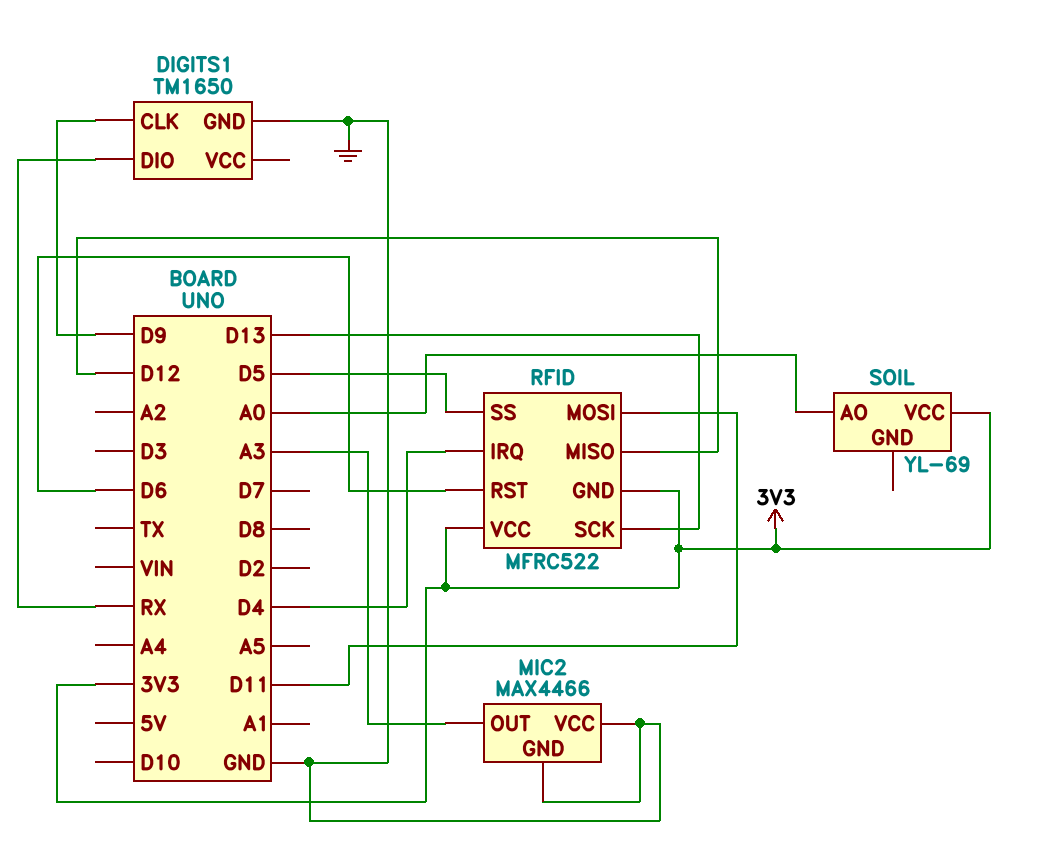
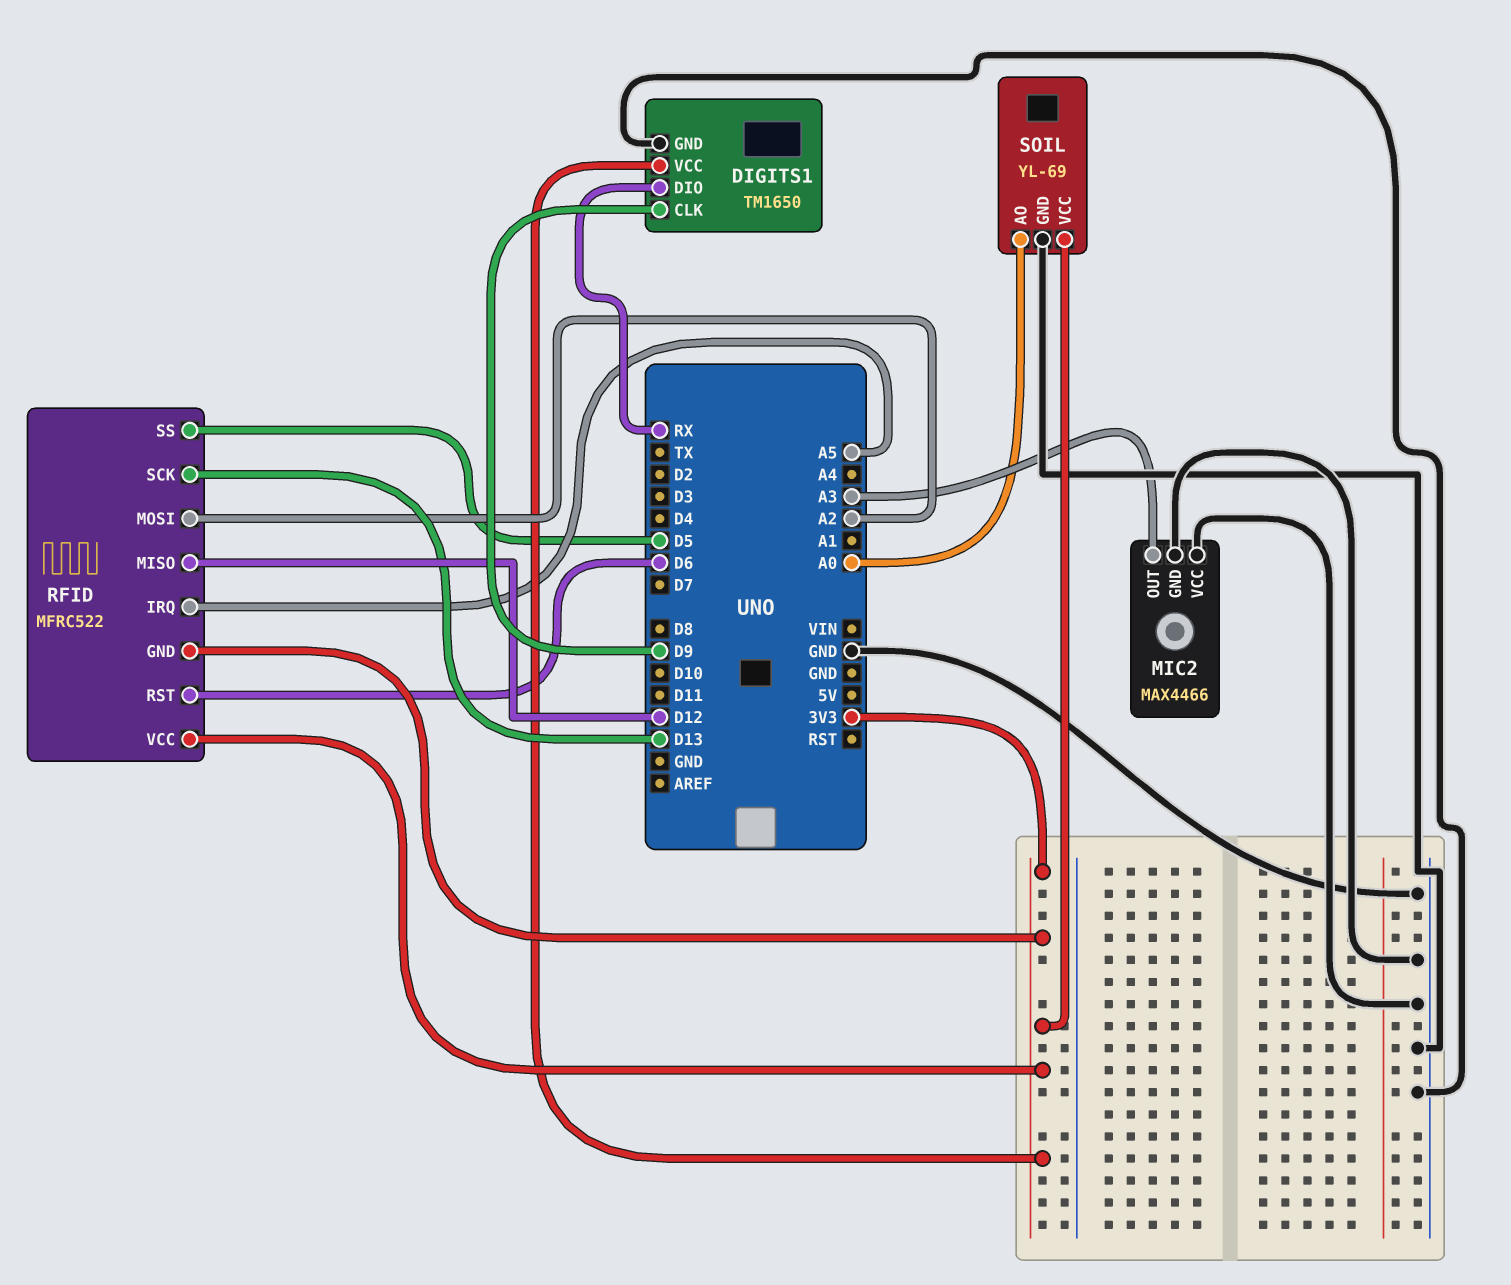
DIGITS1 pin VCC: none -> 3V3
RFID pin IRQ: D4 -> A5
RFID pin MOSI: D11 -> A2
SOIL pin GND: none -> GND

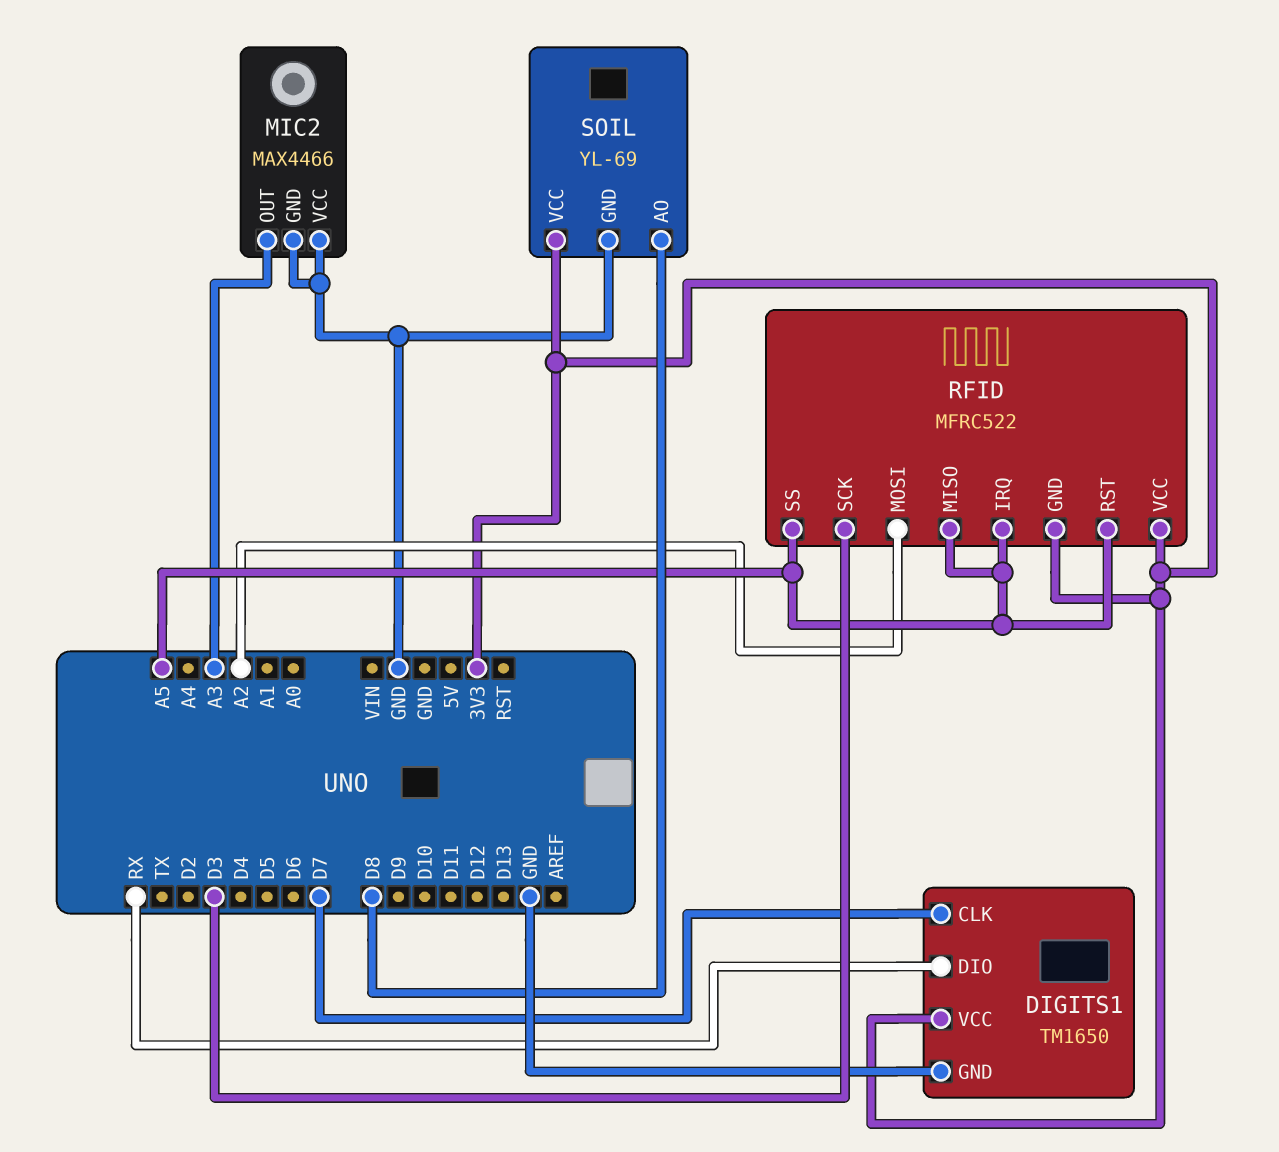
DIGITS1 pin CLK: D9 -> D7
RFID pin MISO: D12 -> A5
RFID pin RST: D6 -> A5
RFID pin SCK: D13 -> D3
RFID pin SS: D5 -> A5
SOIL pin AO: A0 -> D8

